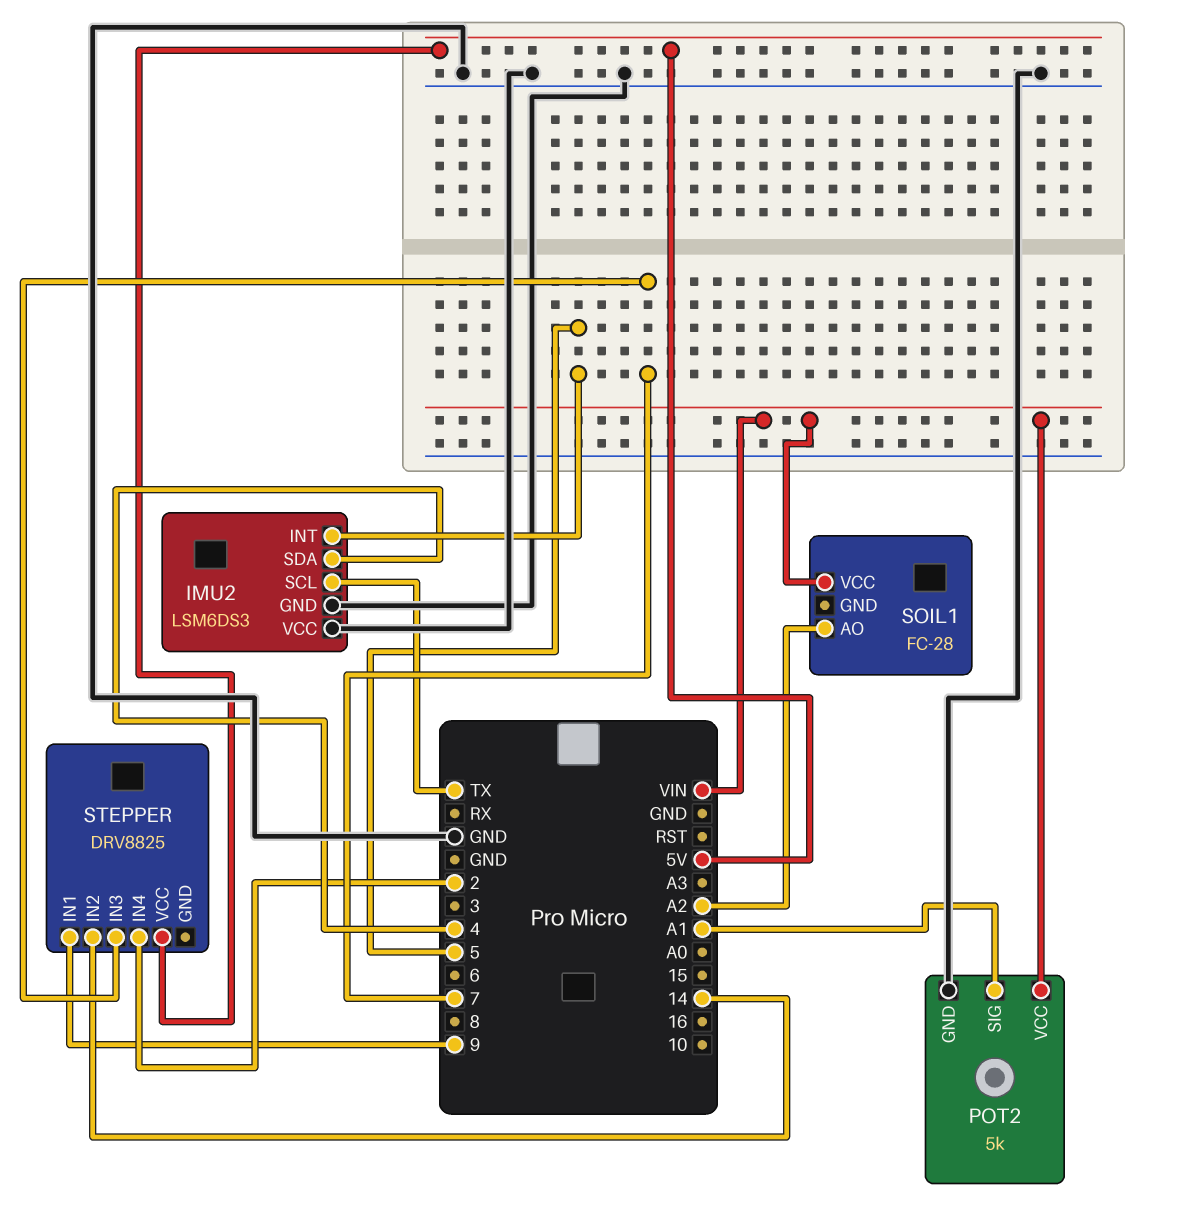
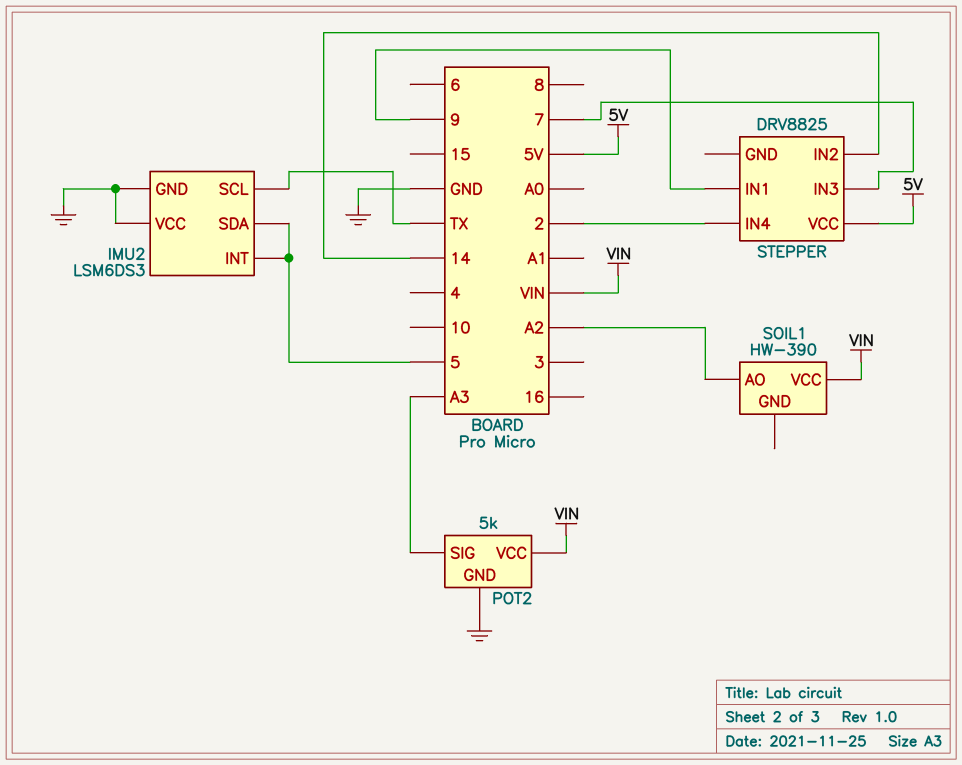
IMU2 pin SDA: 4 -> 5
POT2 pin SIG: A1 -> A3
SOIL1: FC-28 -> HW-390

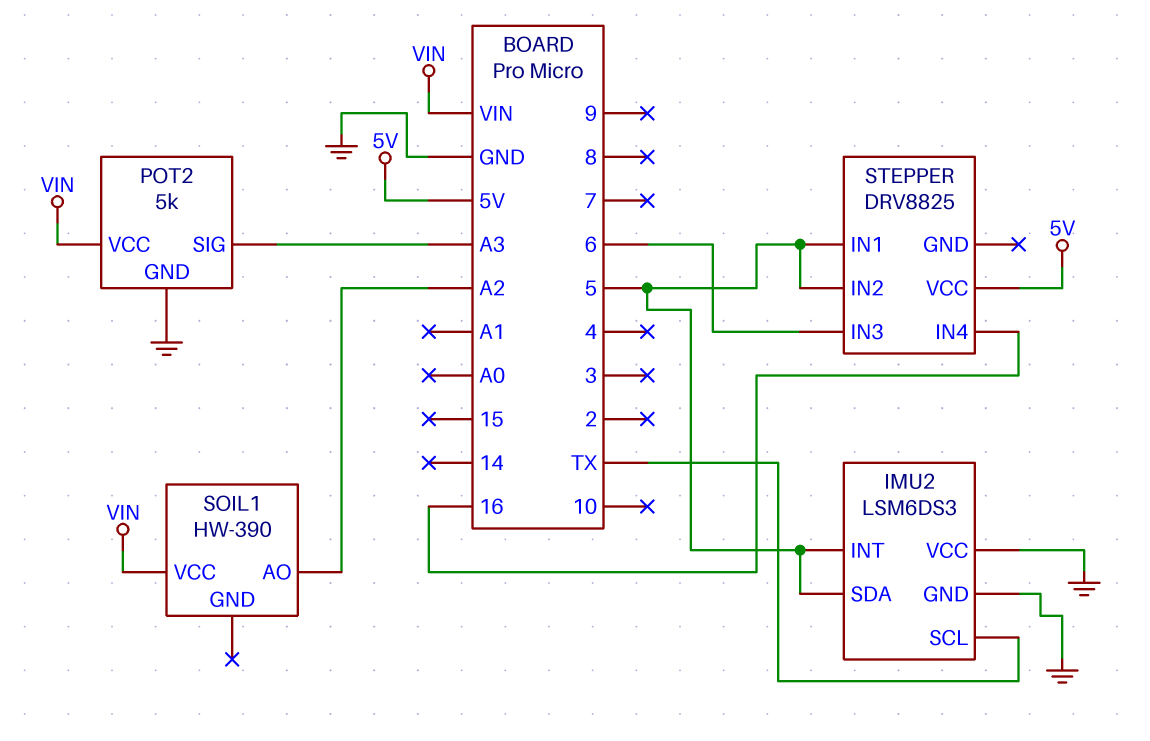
STEPPER pin IN1: 9 -> 5
STEPPER pin IN2: 14 -> 5
STEPPER pin IN3: 7 -> 6
STEPPER pin IN4: 2 -> 16

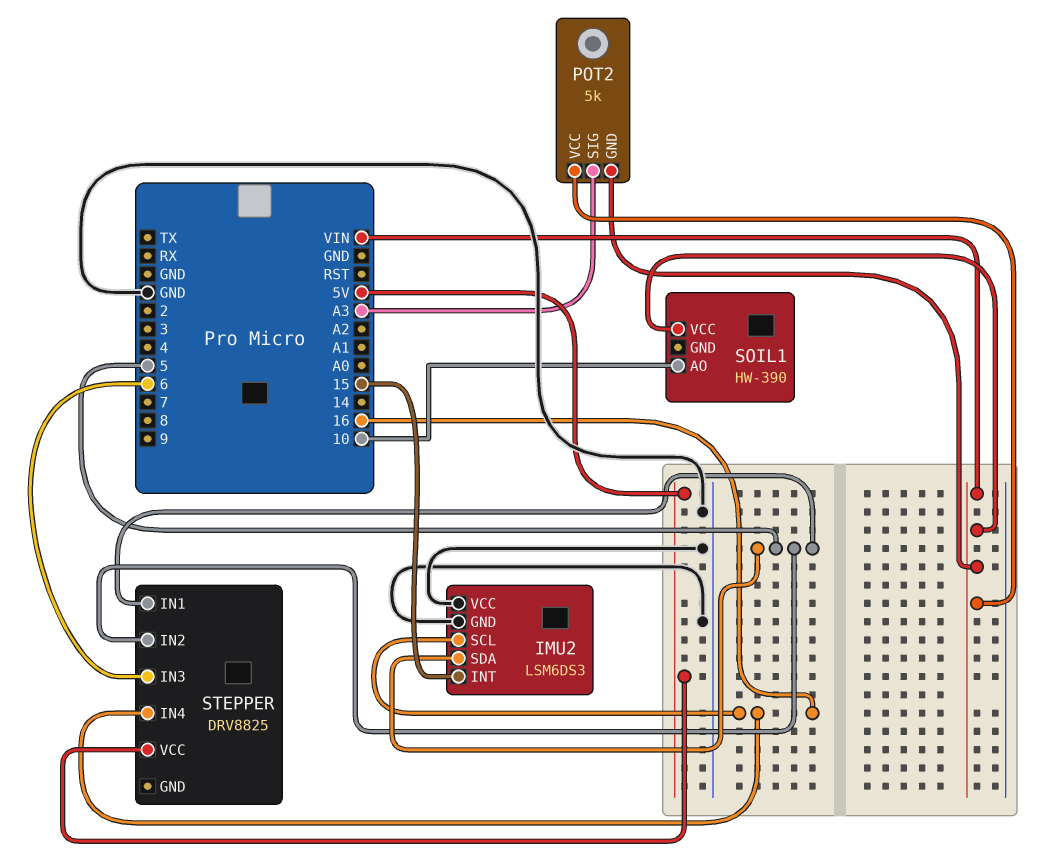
IMU2 pin INT: 5 -> 15
IMU2 pin SCL: TX -> 16
POT2 pin GND: GND -> VIN
SOIL1 pin AO: A2 -> 10

